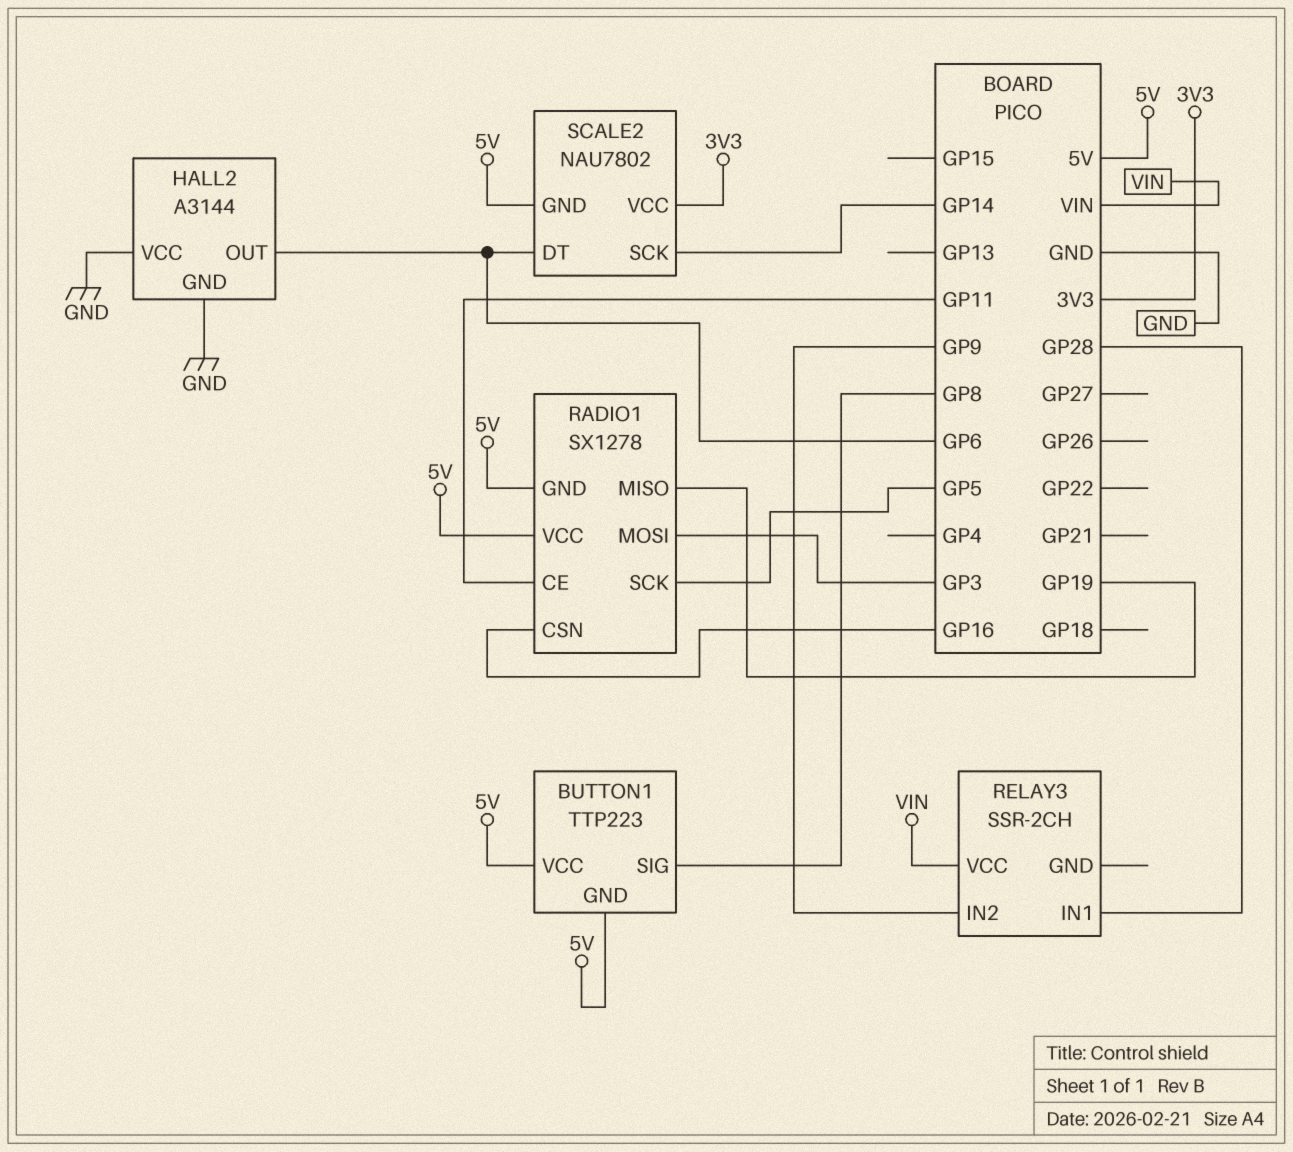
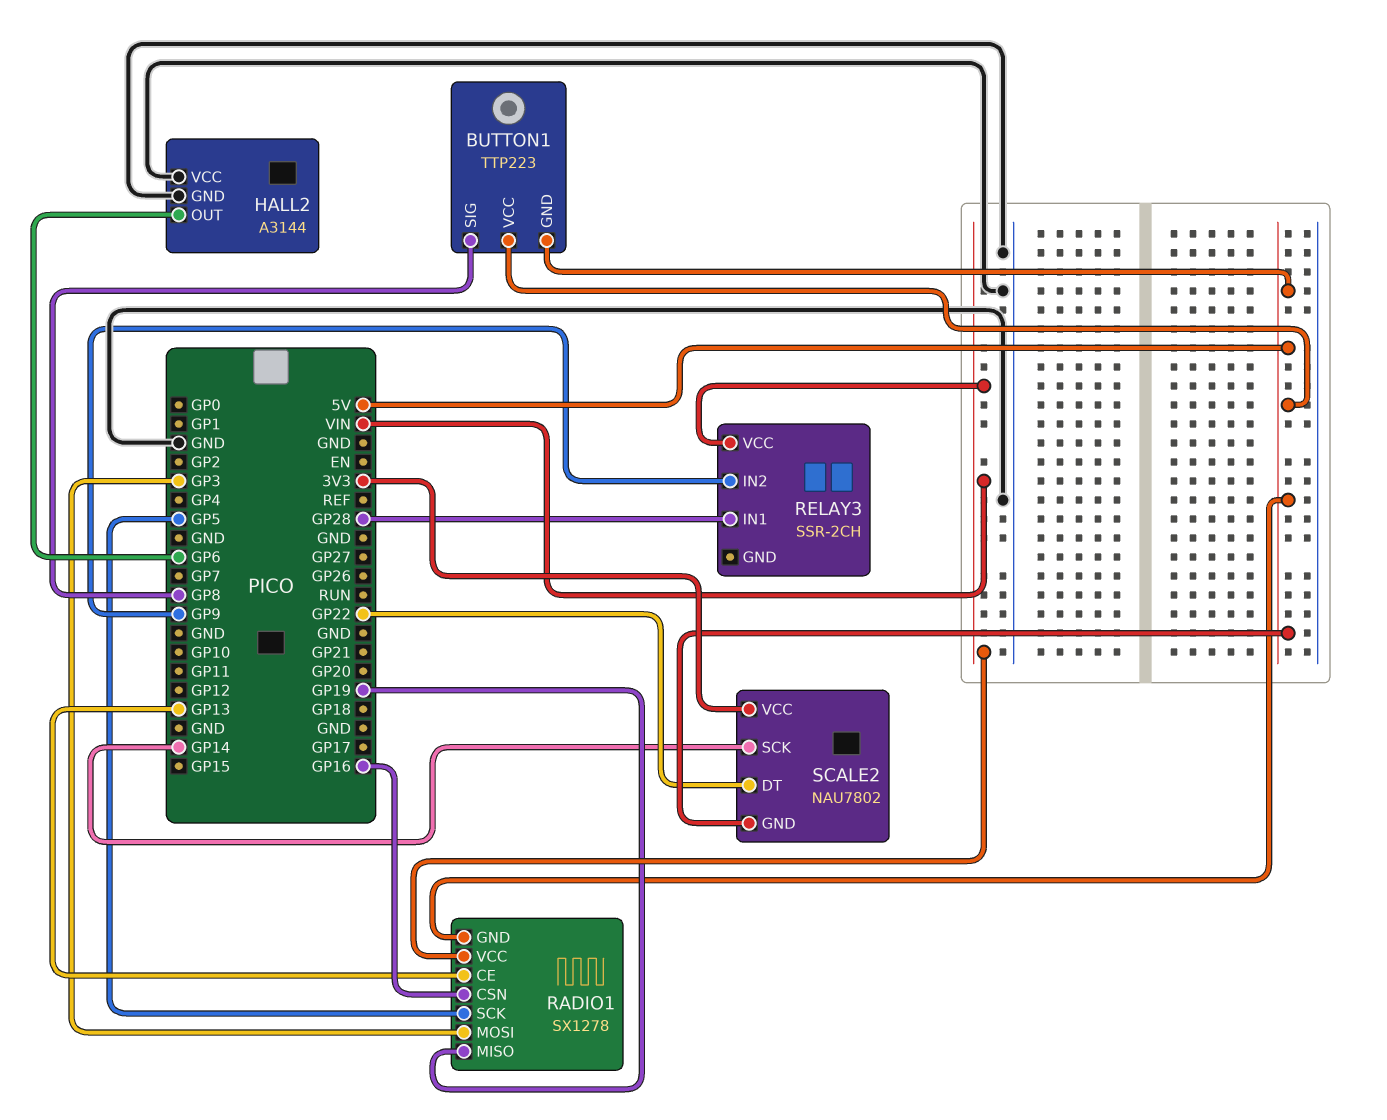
RADIO1 pin CE: GP11 -> GP13
RADIO1 pin VCC: 5V -> VIN
SCALE2 pin DT: GP6 -> GP22

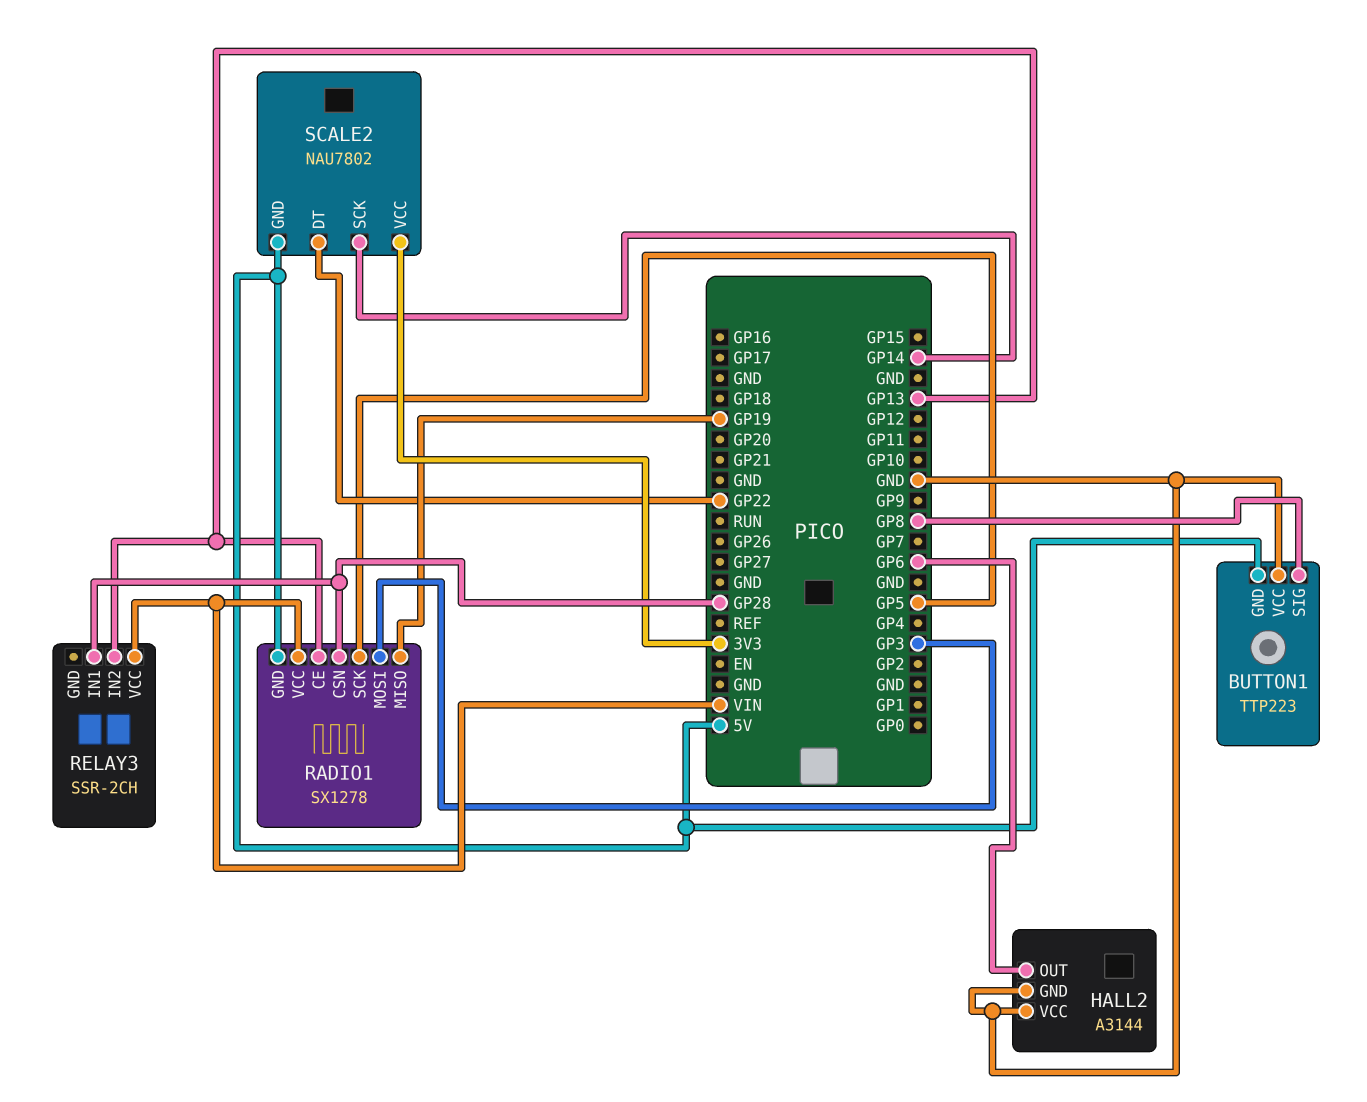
BUTTON1 pin VCC: 5V -> GND
RADIO1 pin CSN: GP16 -> GP28
RELAY3 pin IN2: GP9 -> GP13

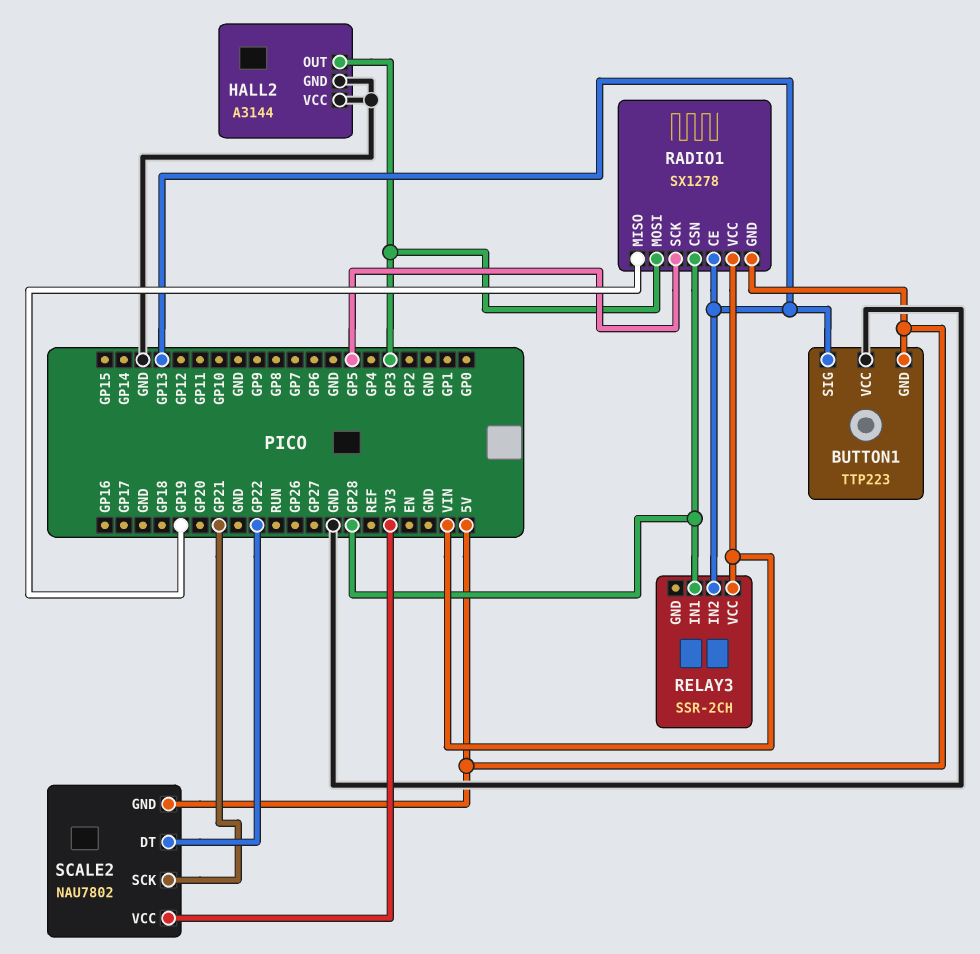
BUTTON1 pin SIG: GP8 -> GP13
HALL2 pin OUT: GP6 -> GP3
SCALE2 pin SCK: GP14 -> GP21

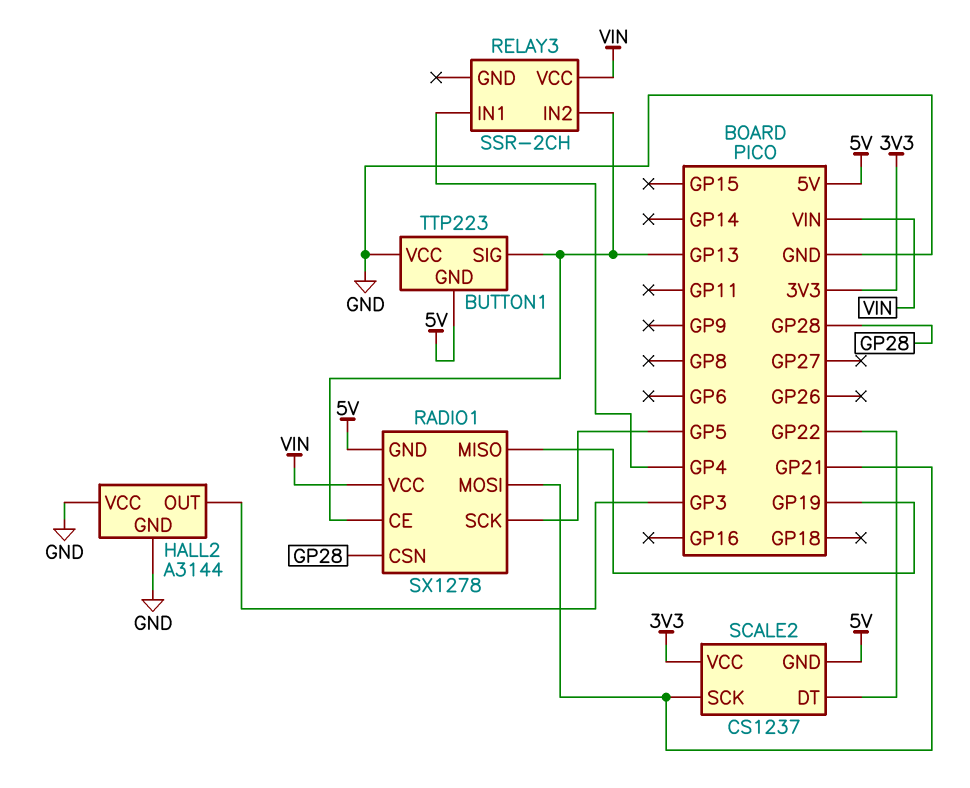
RADIO1 pin MOSI: GP3 -> GP21
RELAY3 pin IN1: GP28 -> GP4
SCALE2: NAU7802 -> CS1237

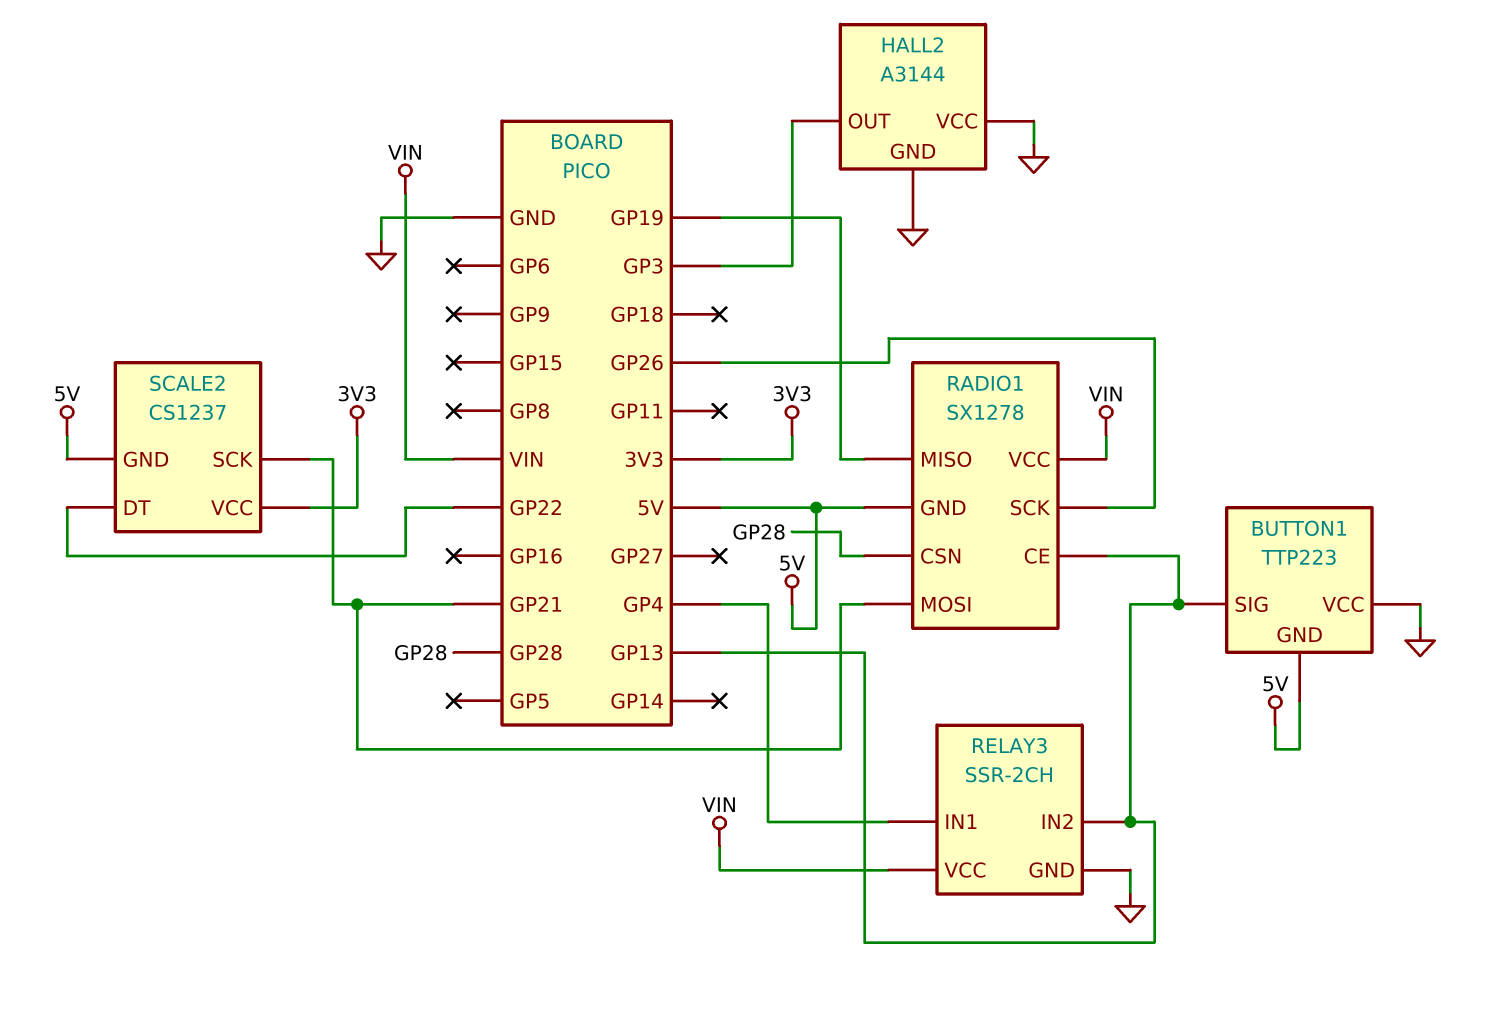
RADIO1 pin SCK: GP5 -> GP26
RELAY3 pin GND: none -> GND

